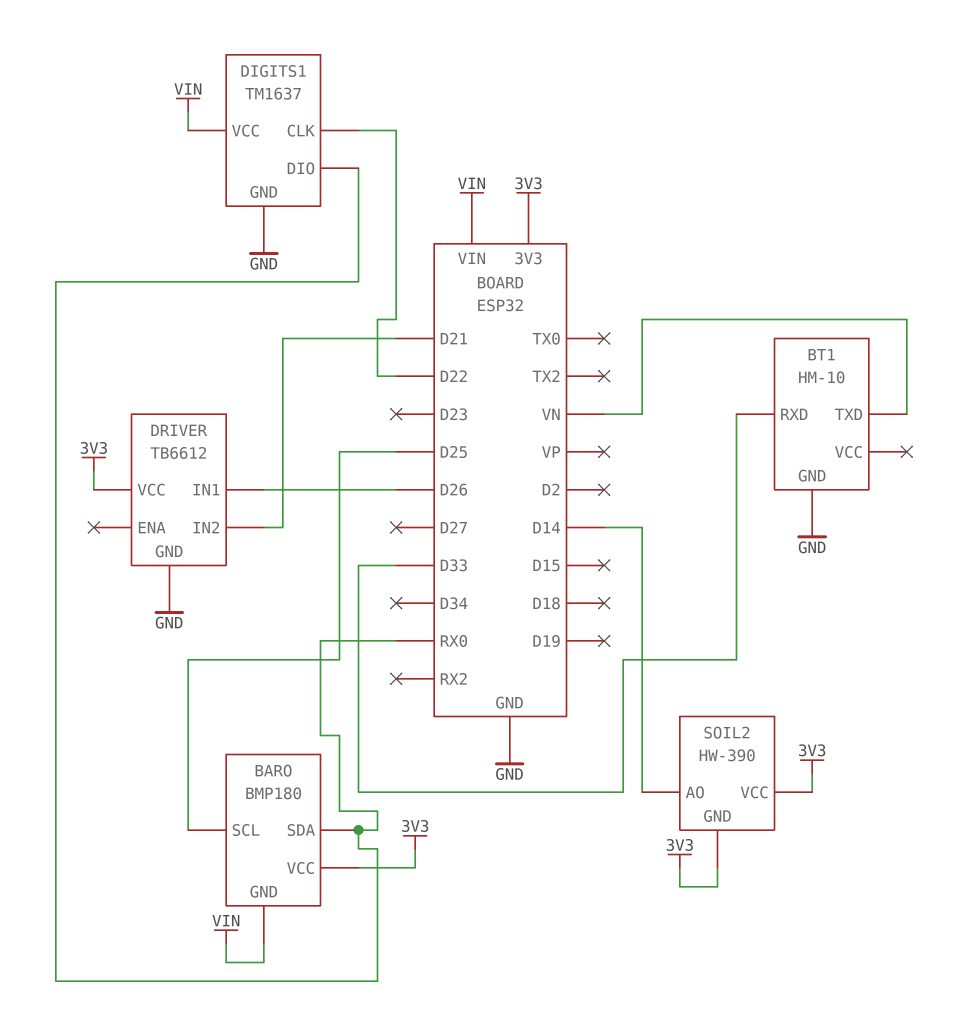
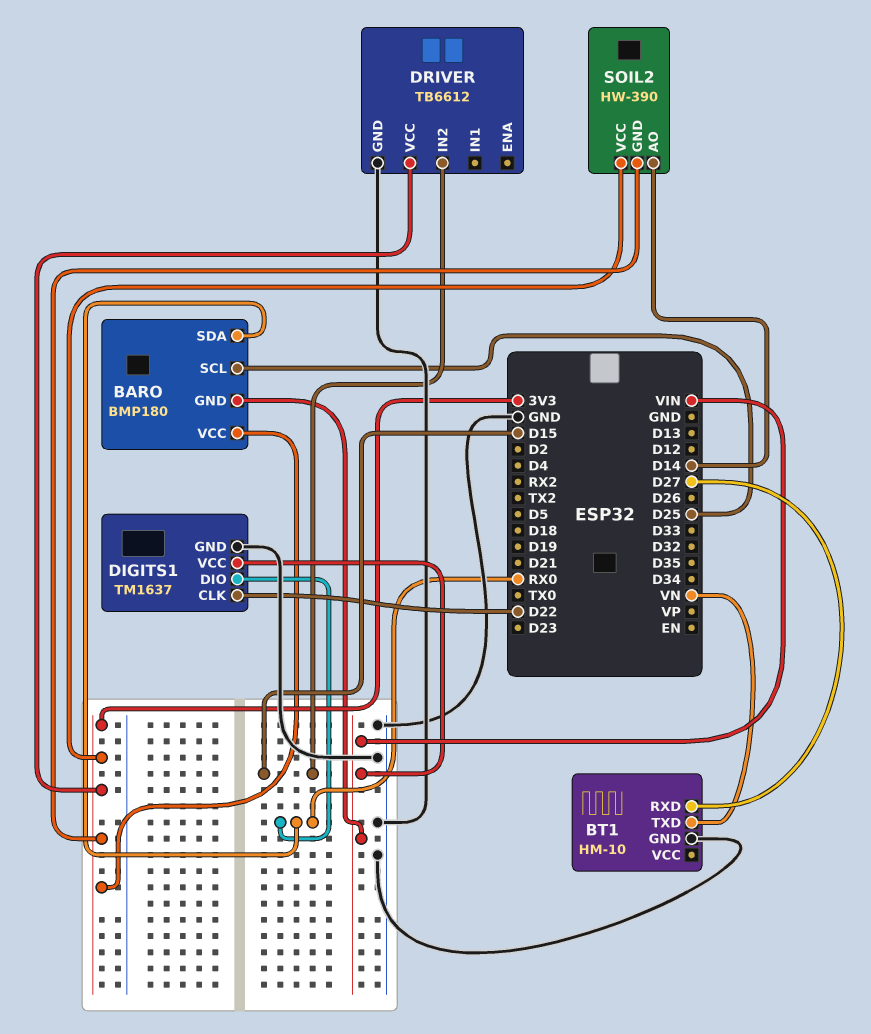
BT1 pin RXD: D33 -> D27
DRIVER pin IN1: D26 -> none
DRIVER pin IN2: D21 -> D15

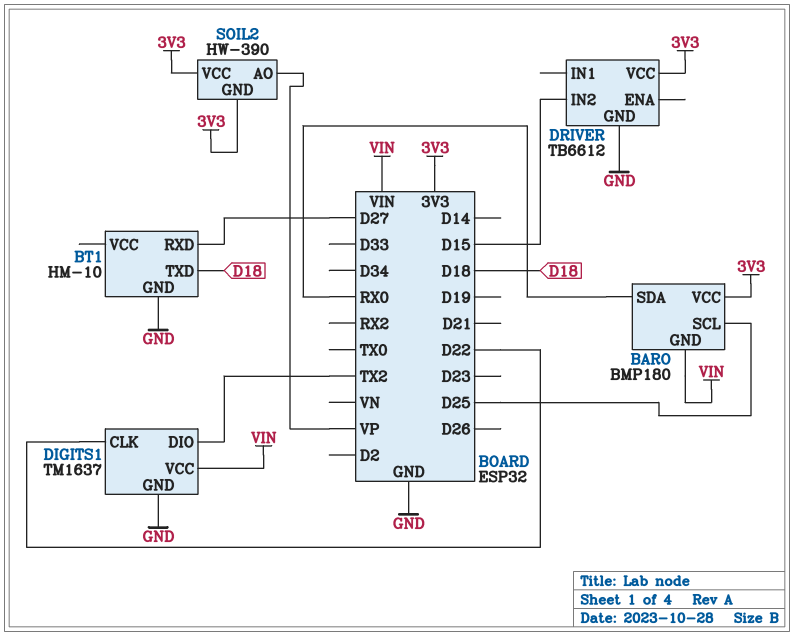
BT1 pin TXD: VN -> D18
DIGITS1 pin DIO: RX0 -> TX2
SOIL2 pin AO: D14 -> VP

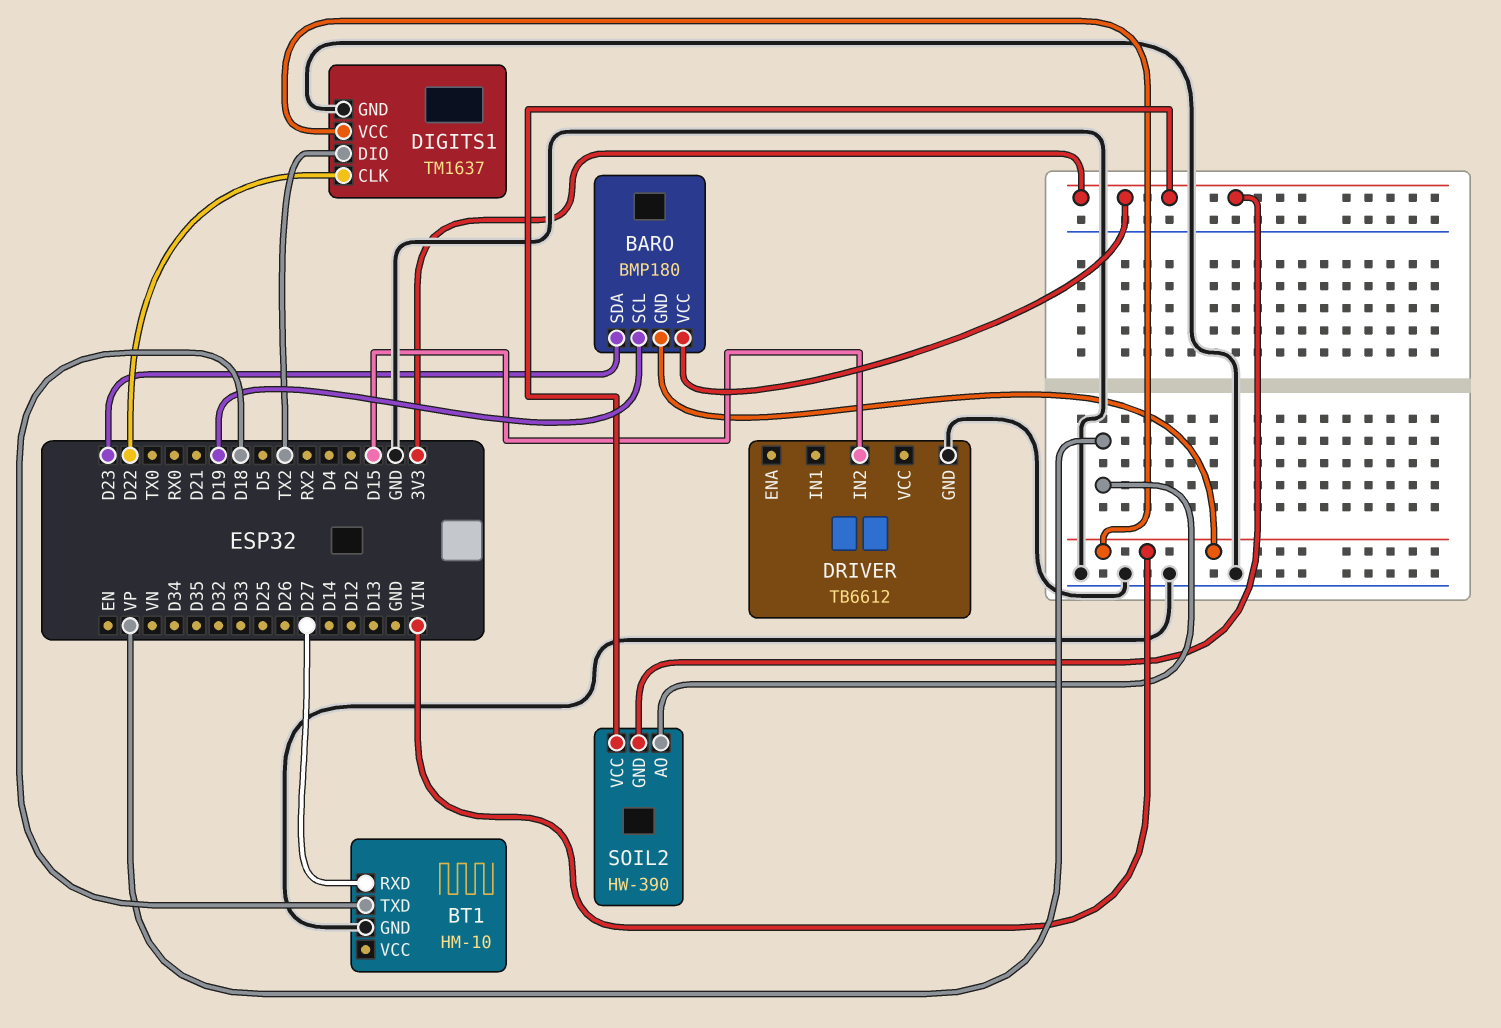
BARO pin SCL: D25 -> D19
BARO pin SDA: RX0 -> D23
DRIVER pin VCC: 3V3 -> none

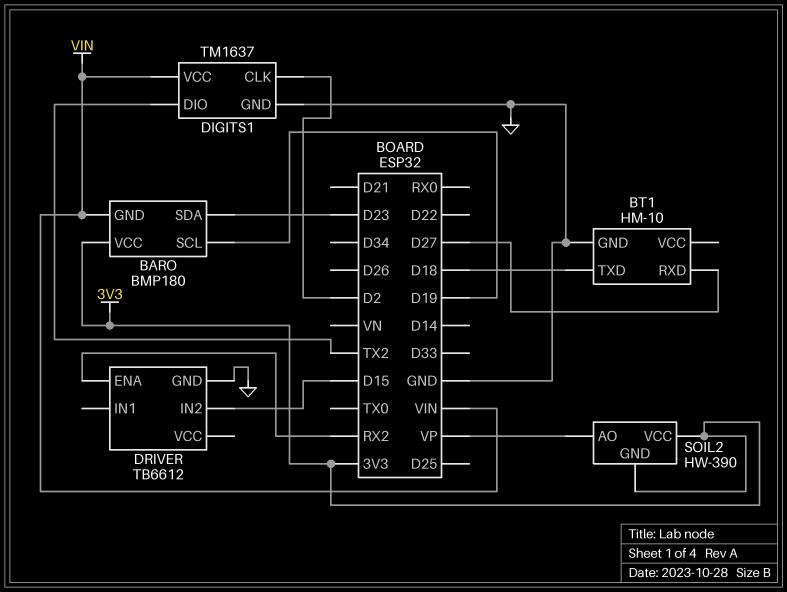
DIGITS1 pin CLK: D22 -> D2
DRIVER pin ENA: none -> RX2

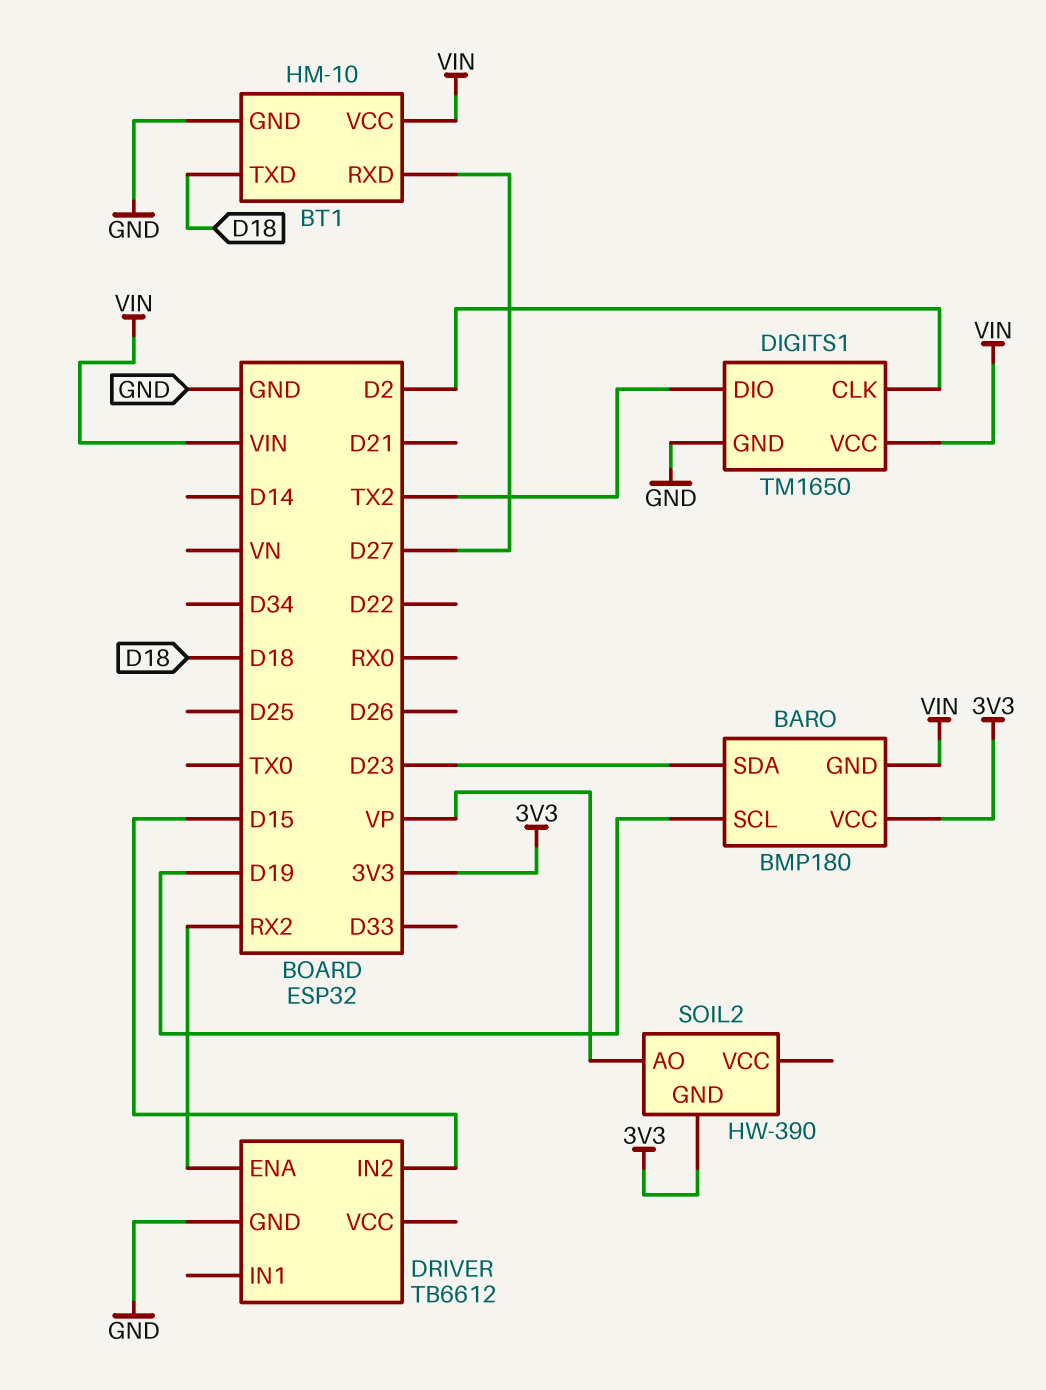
BT1 pin VCC: none -> VIN
DIGITS1: TM1637 -> TM1650
SOIL2 pin VCC: 3V3 -> none

